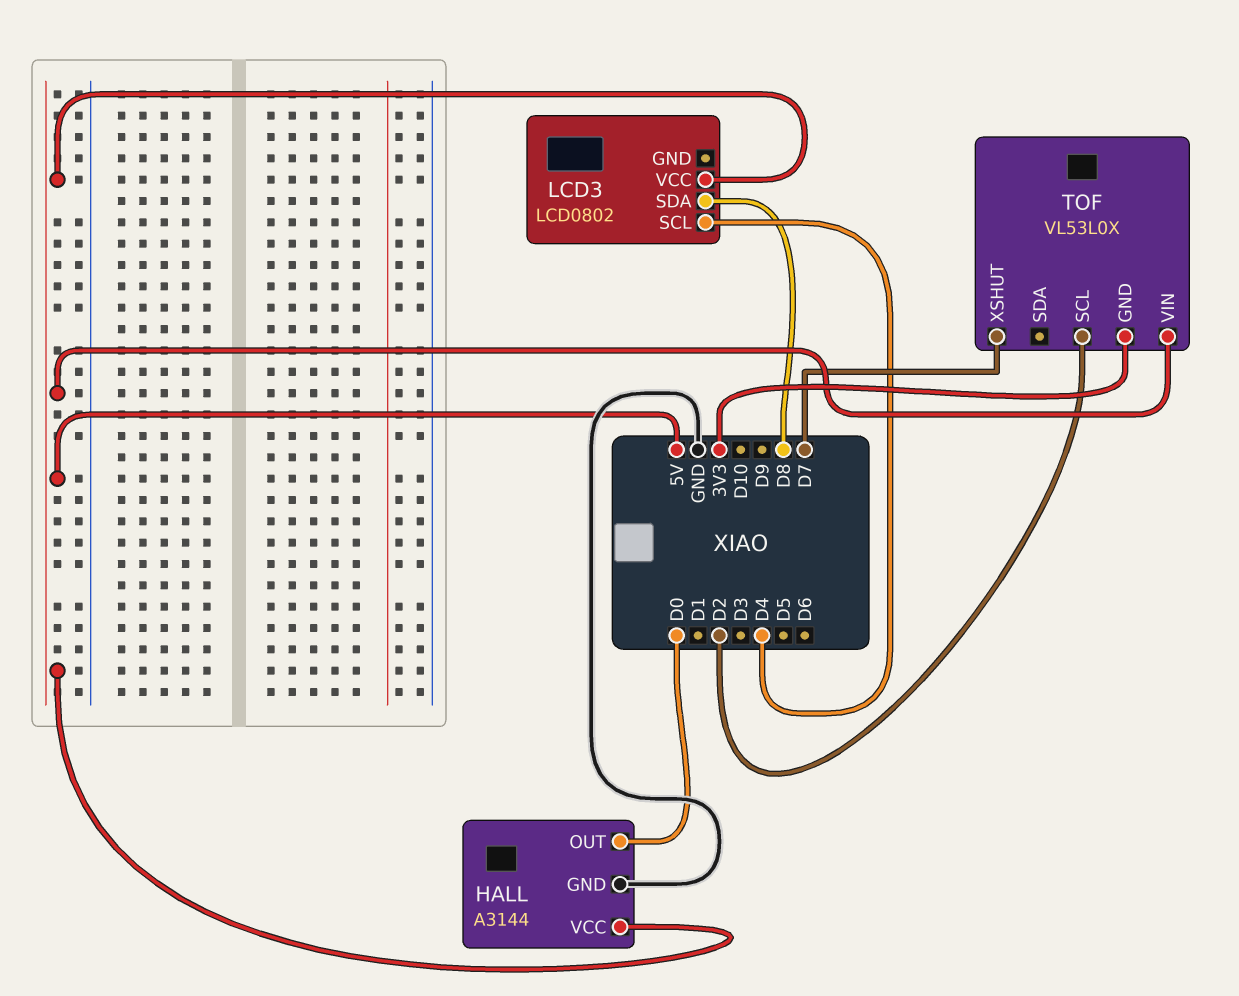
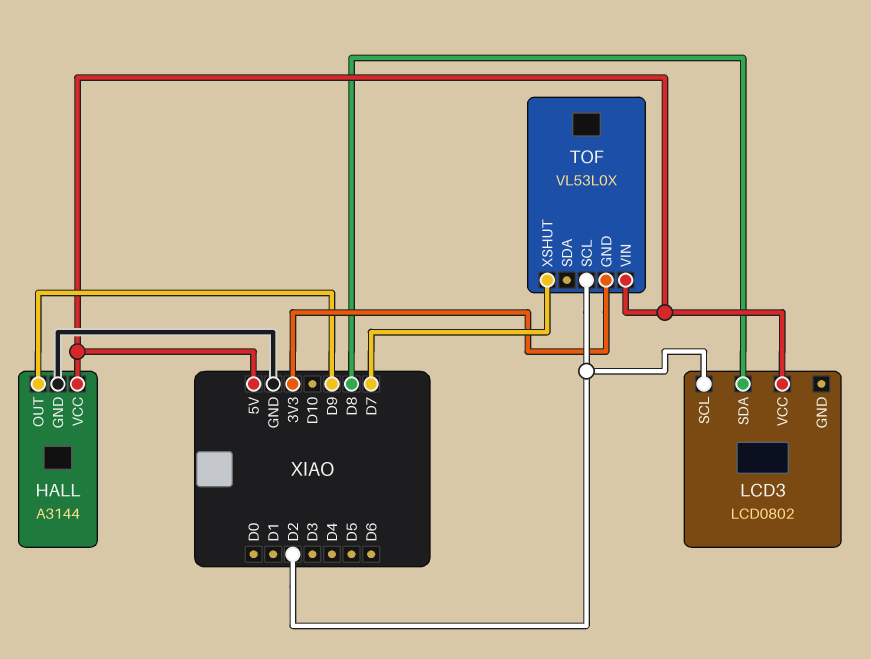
HALL pin OUT: D0 -> D9
LCD3 pin SCL: D4 -> D2

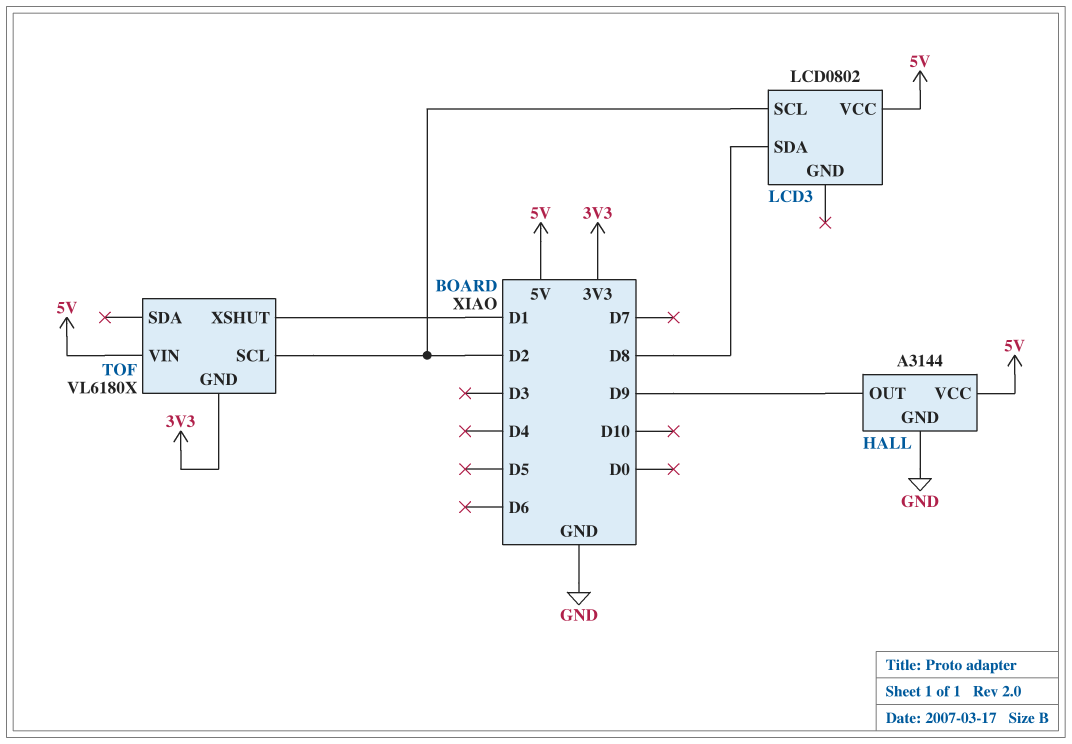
TOF: VL53L0X -> VL6180X
TOF pin XSHUT: D7 -> D1

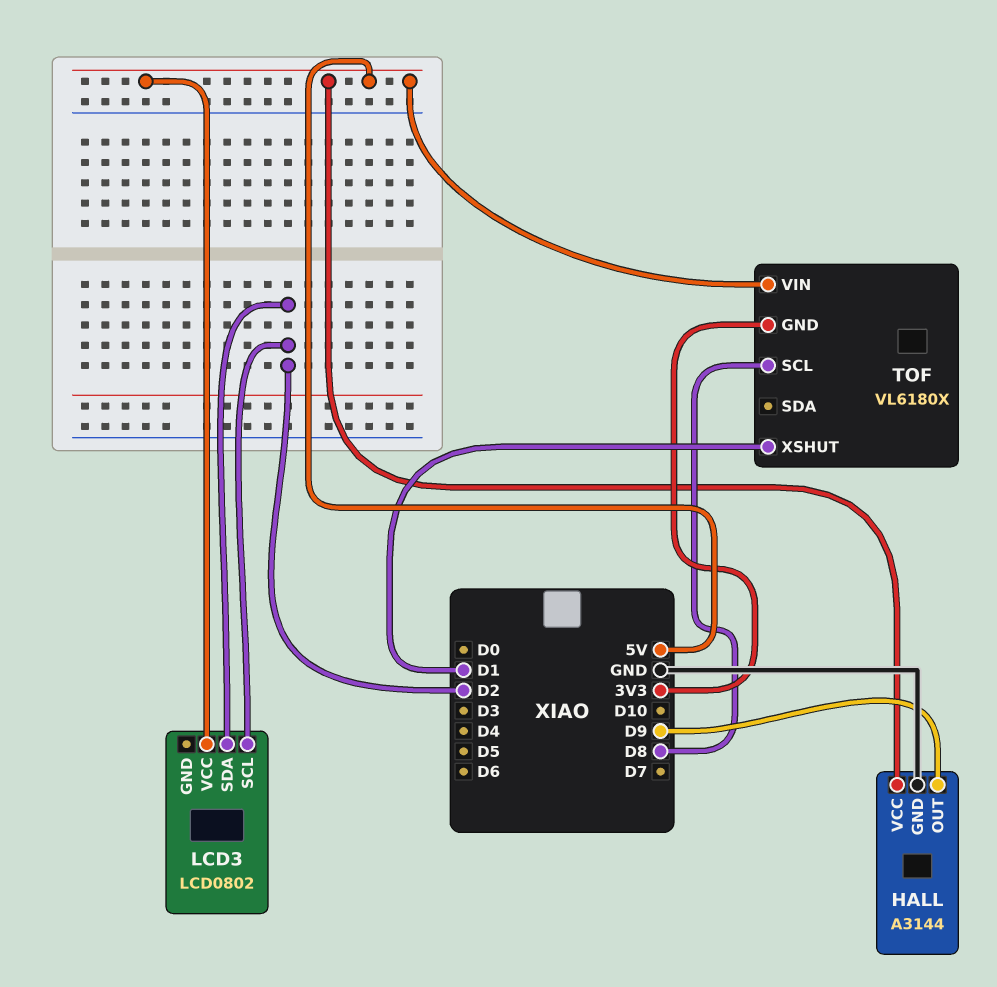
LCD3 pin SDA: D8 -> D2
TOF pin SCL: D2 -> D8

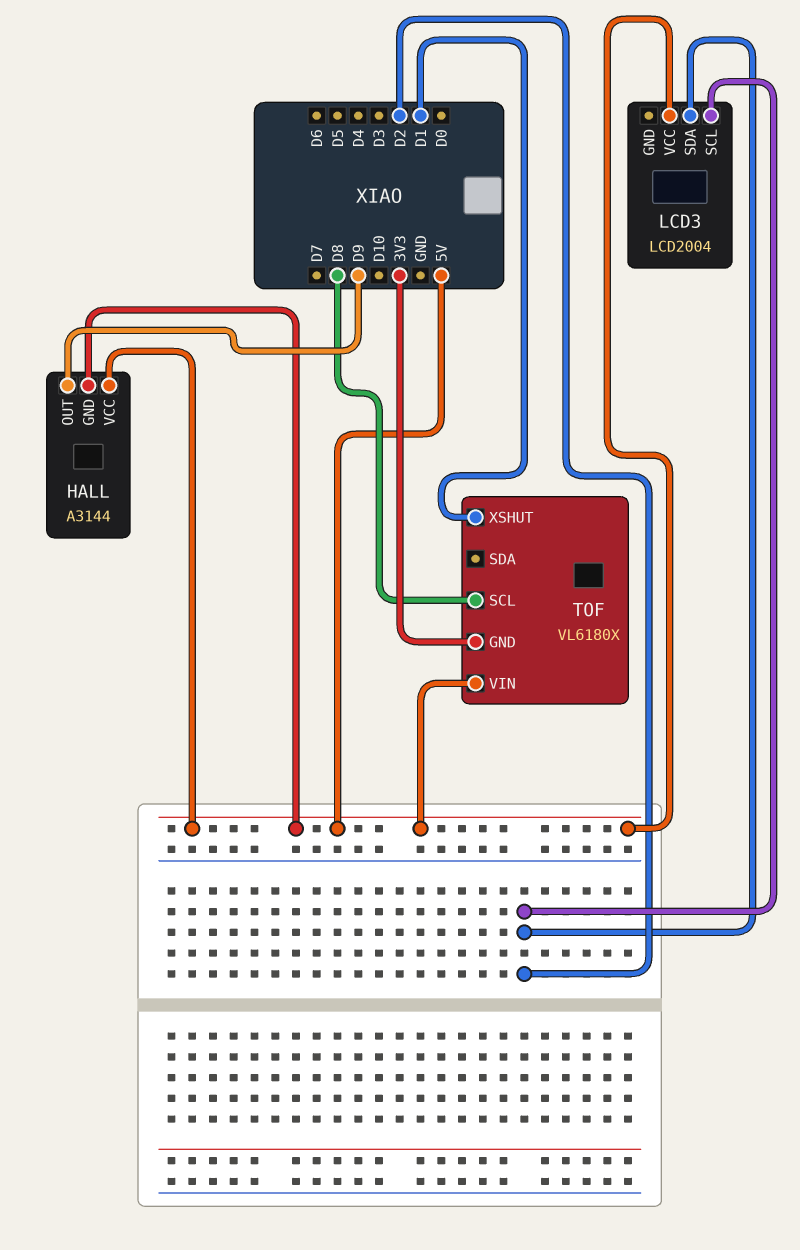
HALL pin GND: GND -> 5V
LCD3: LCD0802 -> LCD2004

